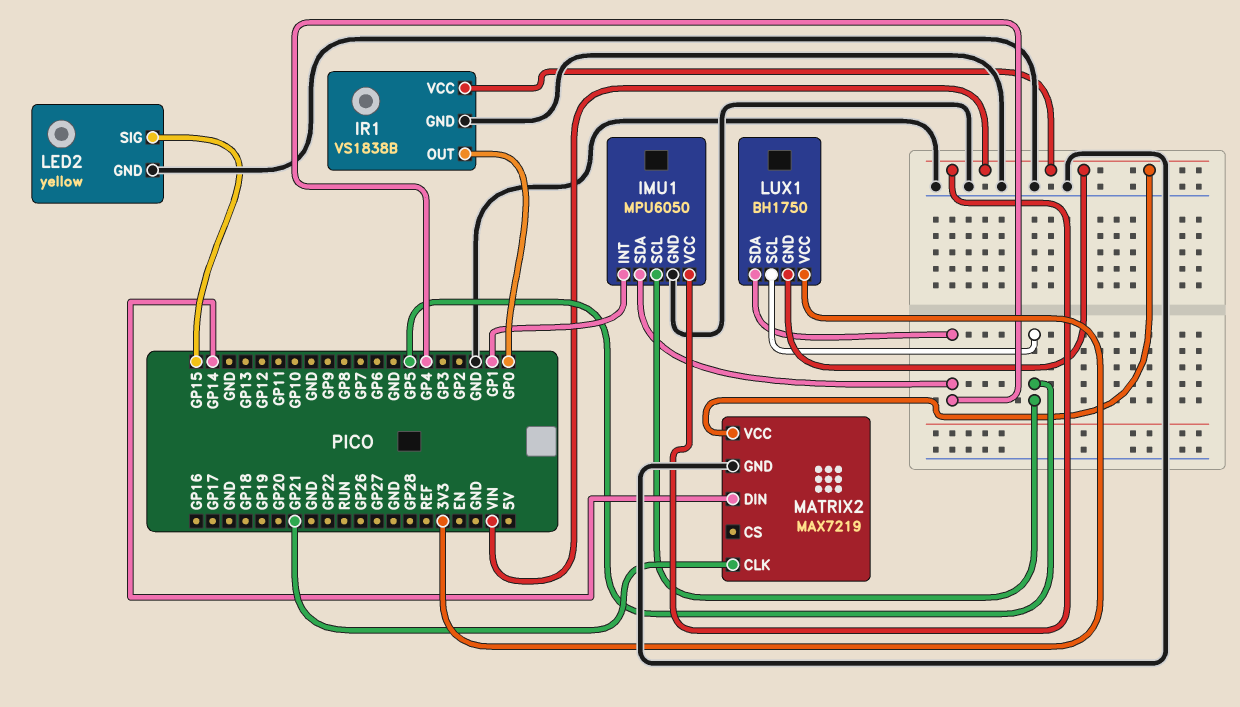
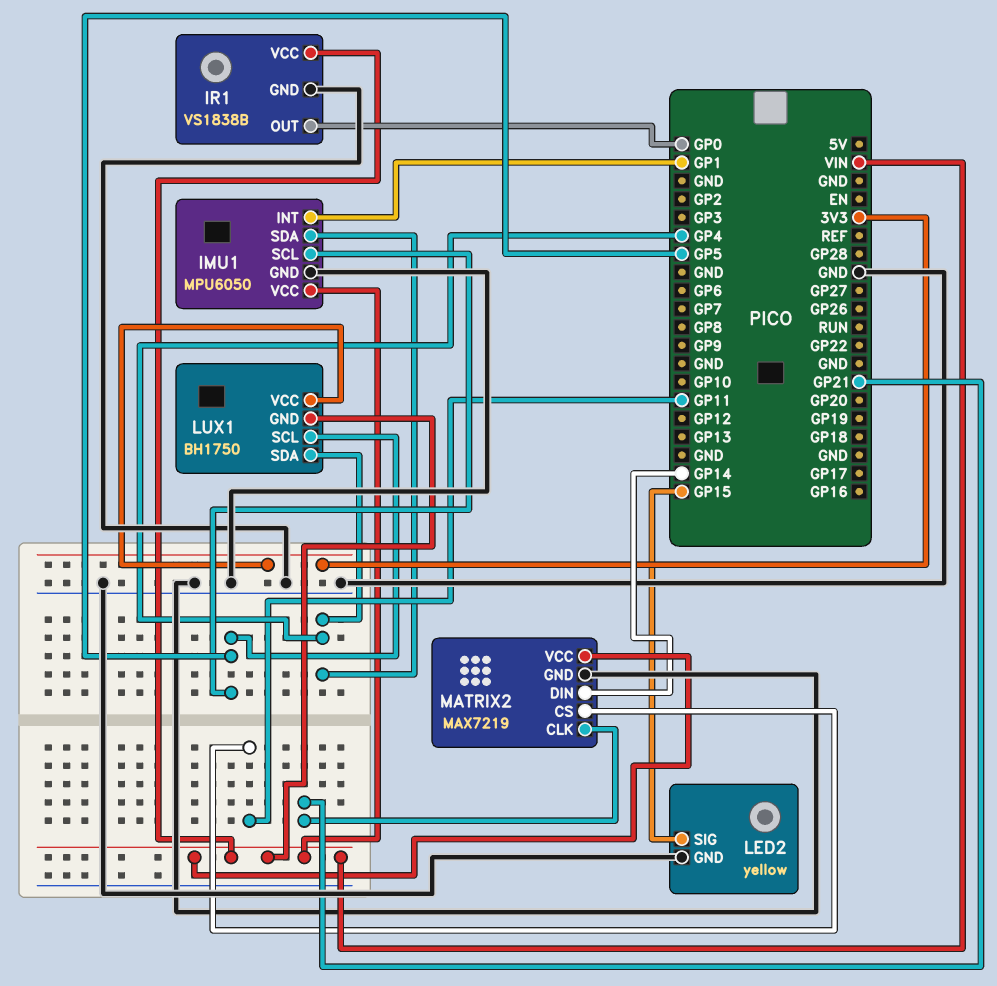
MATRIX2 pin CS: none -> GP11

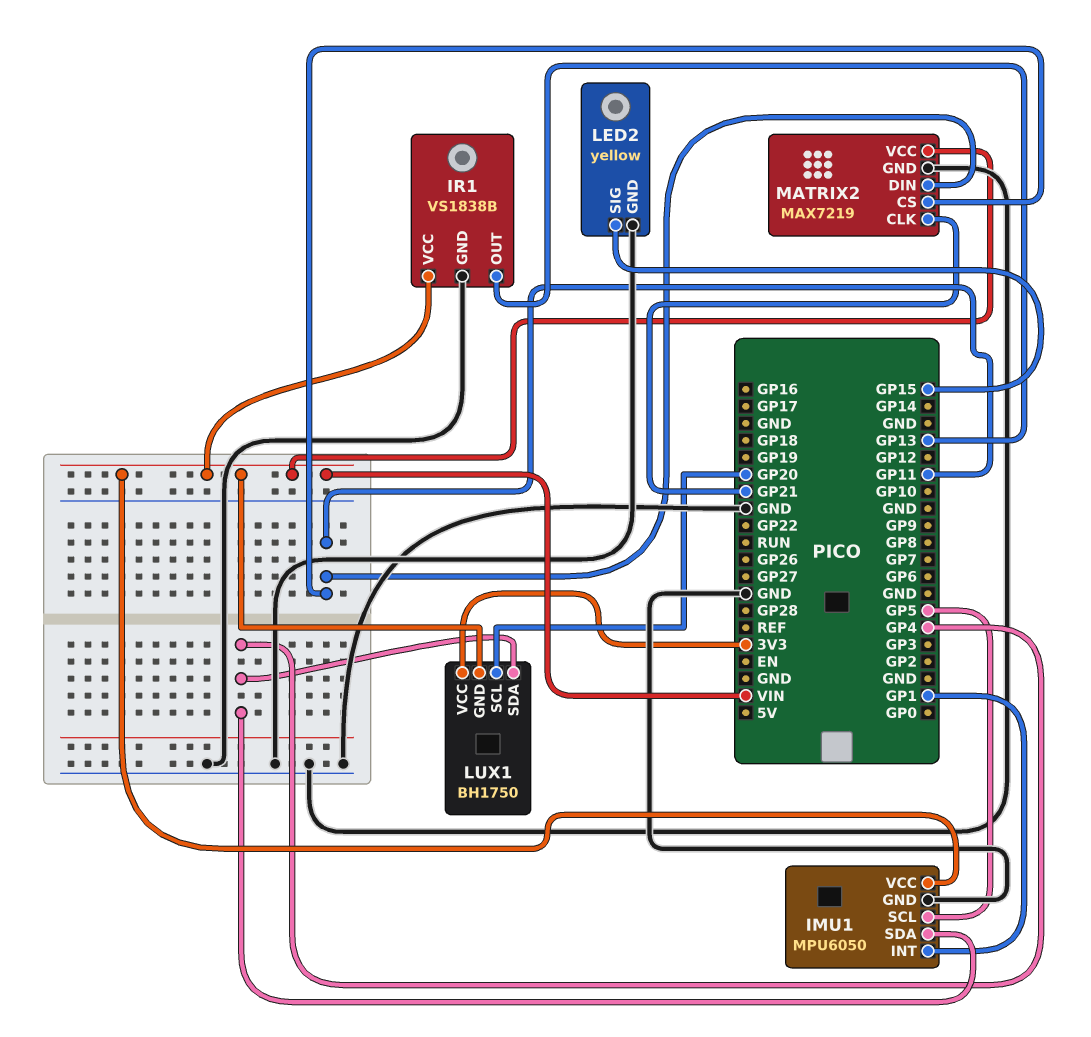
IR1 pin OUT: GP0 -> GP13
LUX1 pin SCL: GP5 -> GP20
MATRIX2 pin DIN: GP14 -> GP11

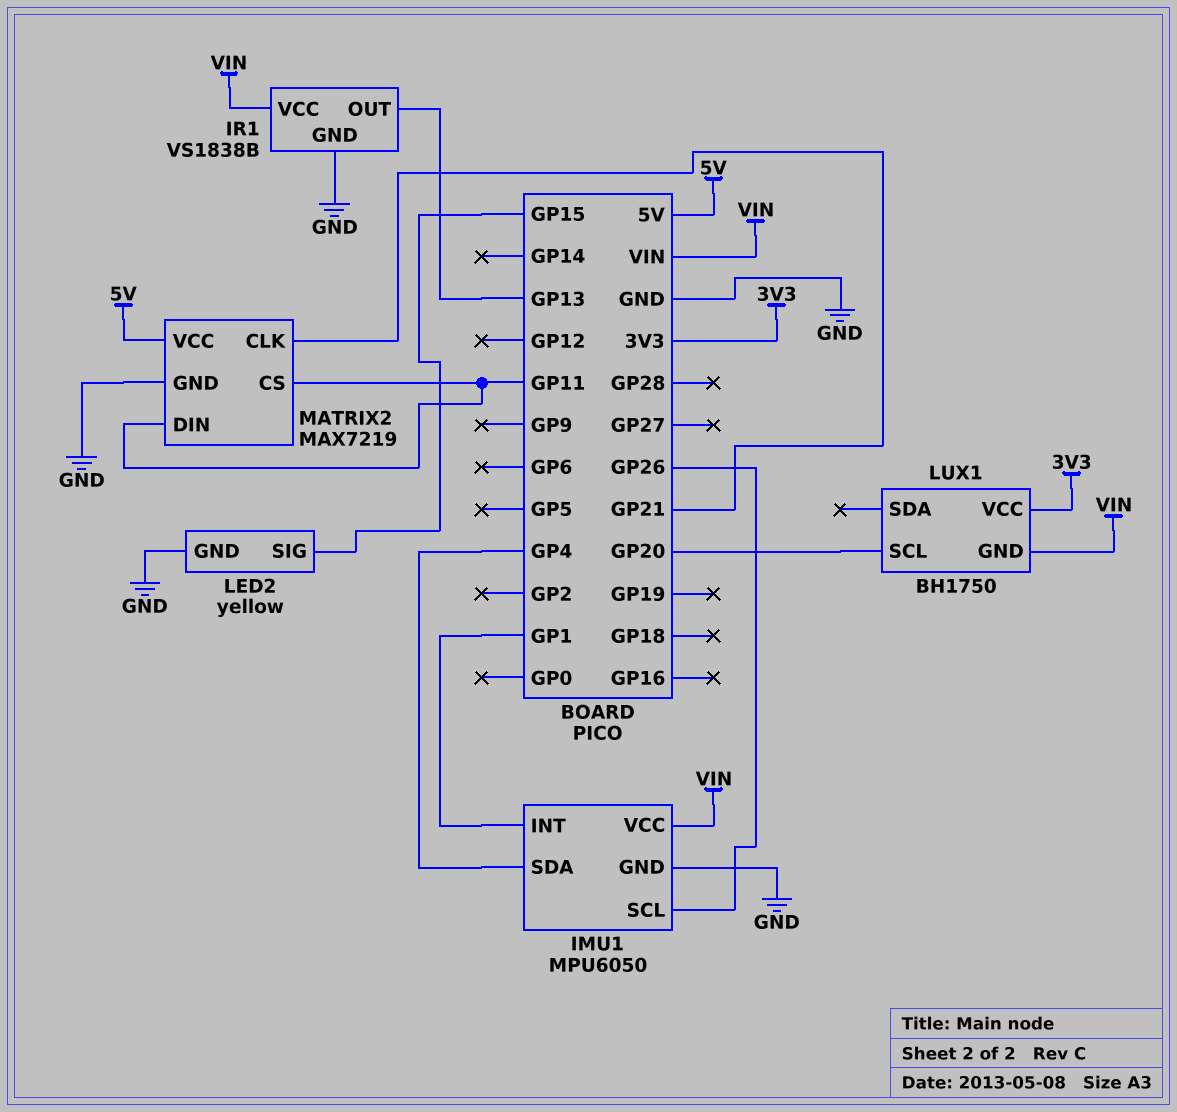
IMU1 pin SCL: GP5 -> GP26
LUX1 pin SDA: GP4 -> none
MATRIX2 pin VCC: VIN -> 5V

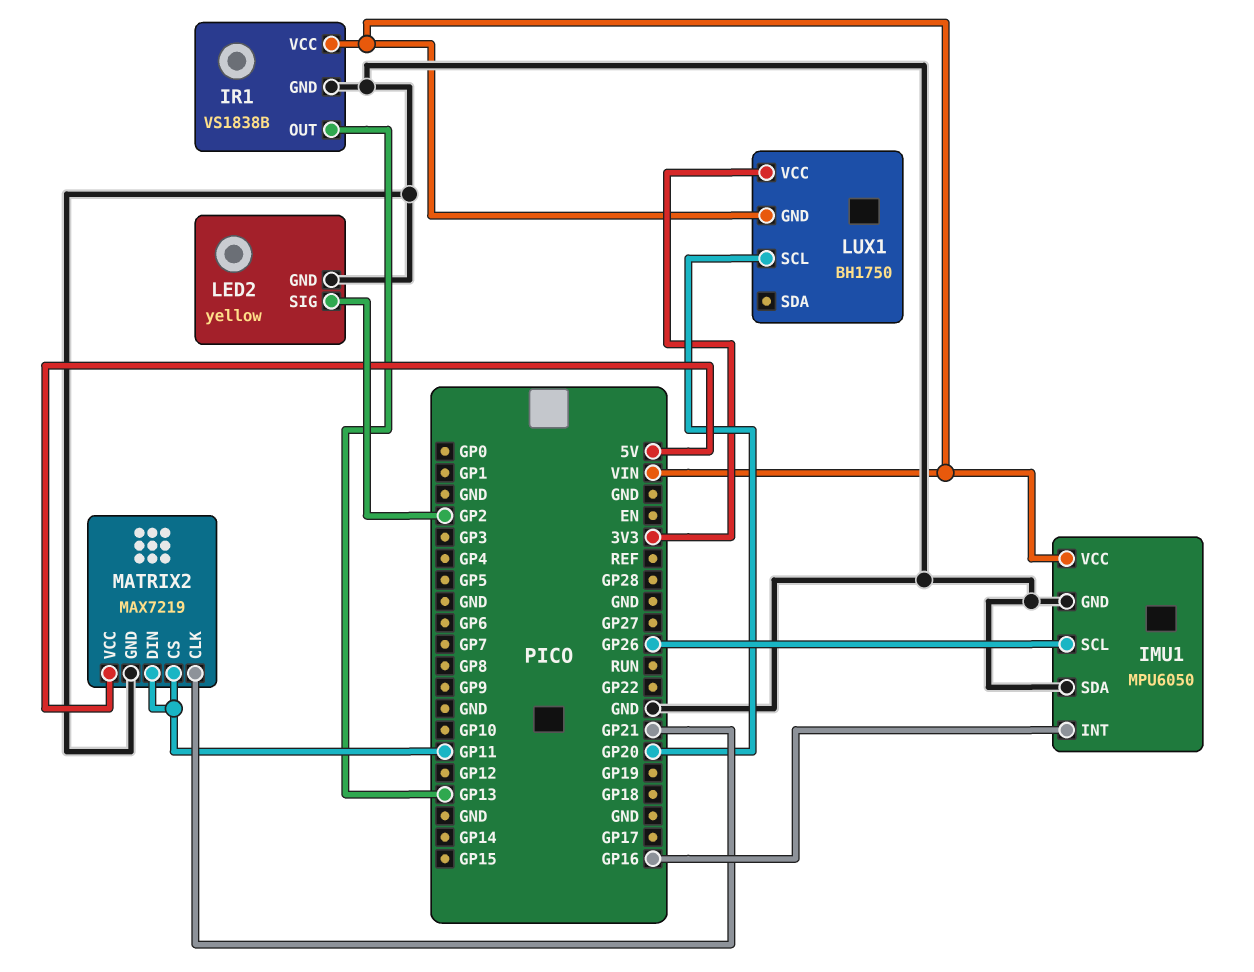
IMU1 pin INT: GP1 -> GP16
IMU1 pin SDA: GP4 -> GND
LED2 pin SIG: GP15 -> GP2

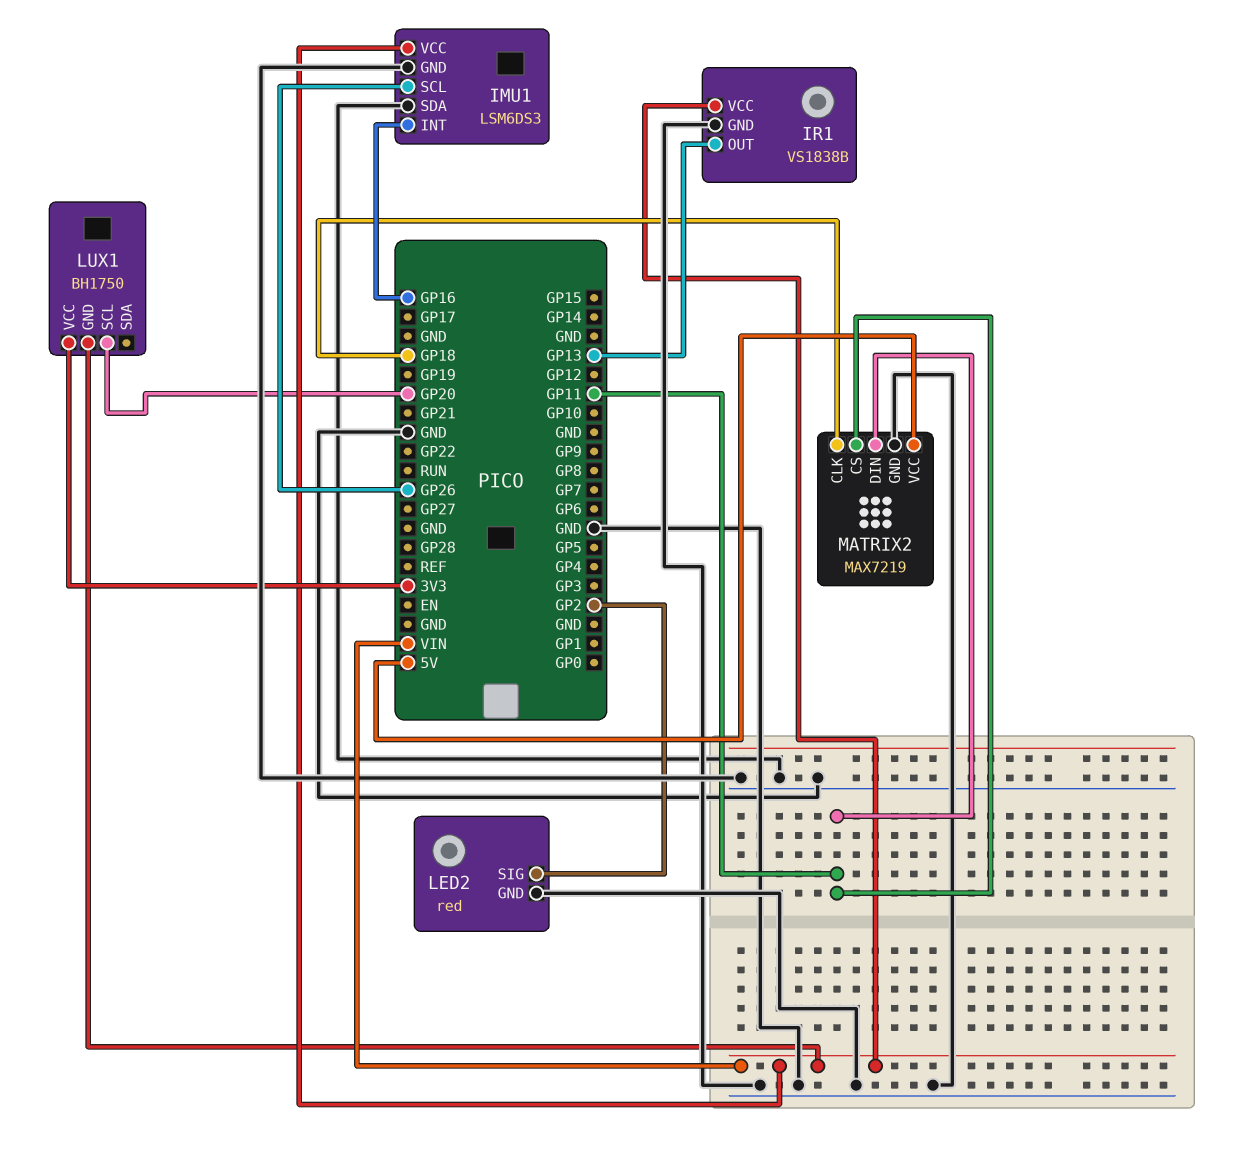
IMU1: MPU6050 -> LSM6DS3
LED2: yellow -> red
MATRIX2 pin CLK: GP21 -> GP18

